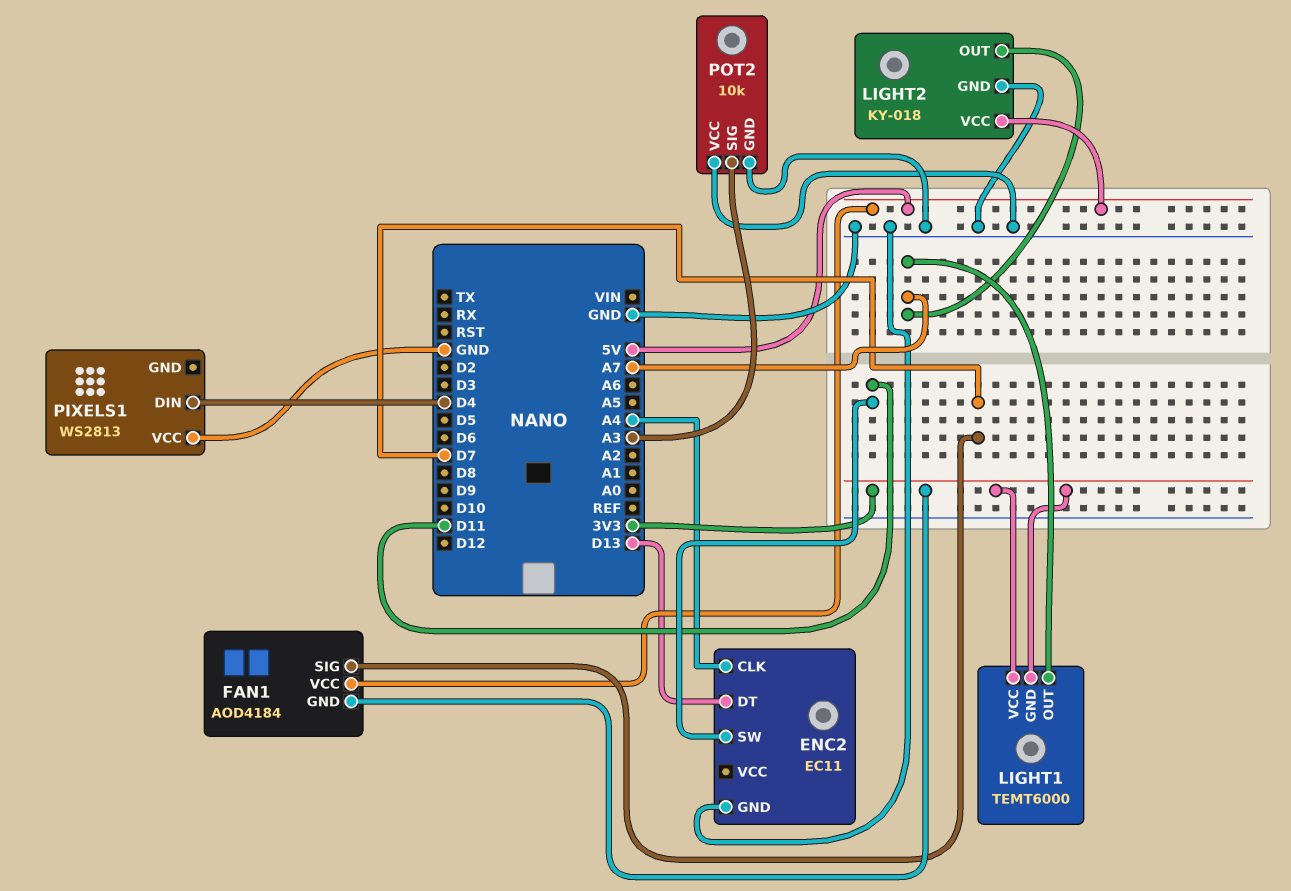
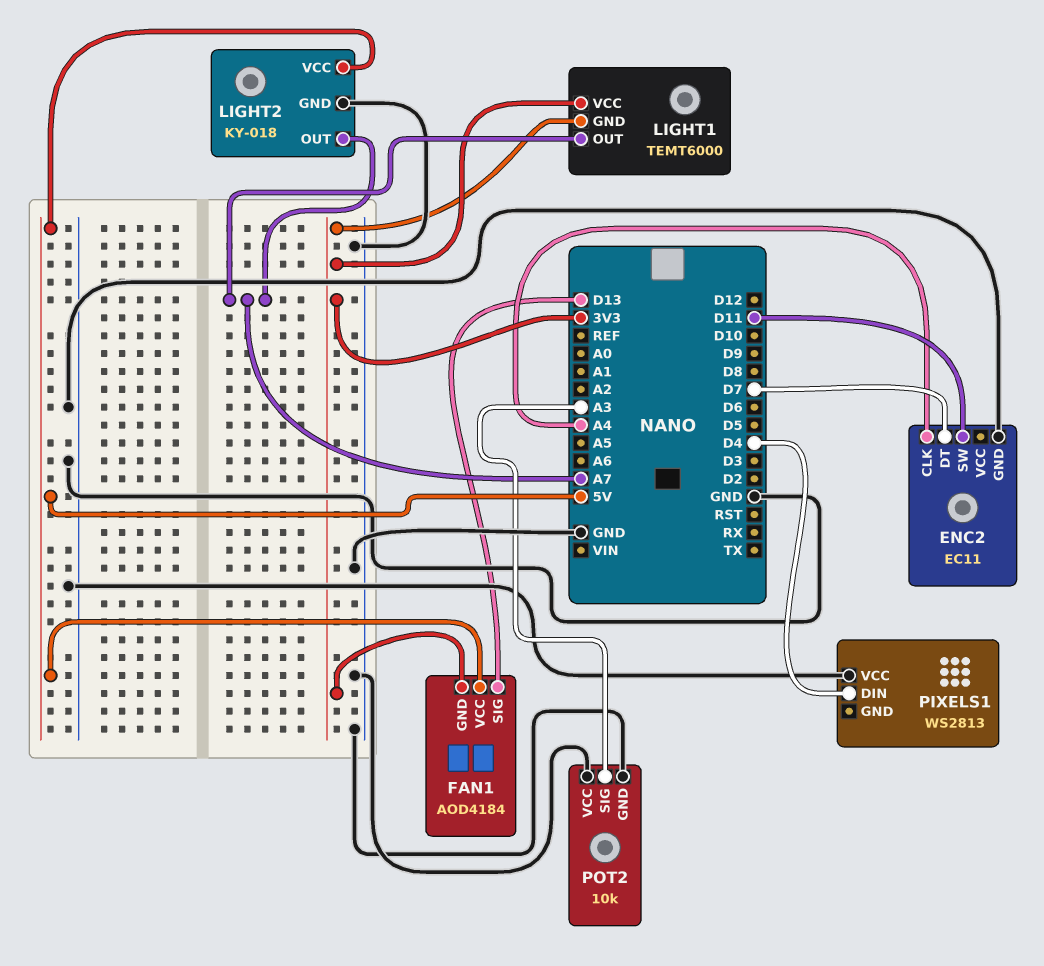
ENC2 pin DT: D13 -> D7
FAN1 pin SIG: D7 -> D13

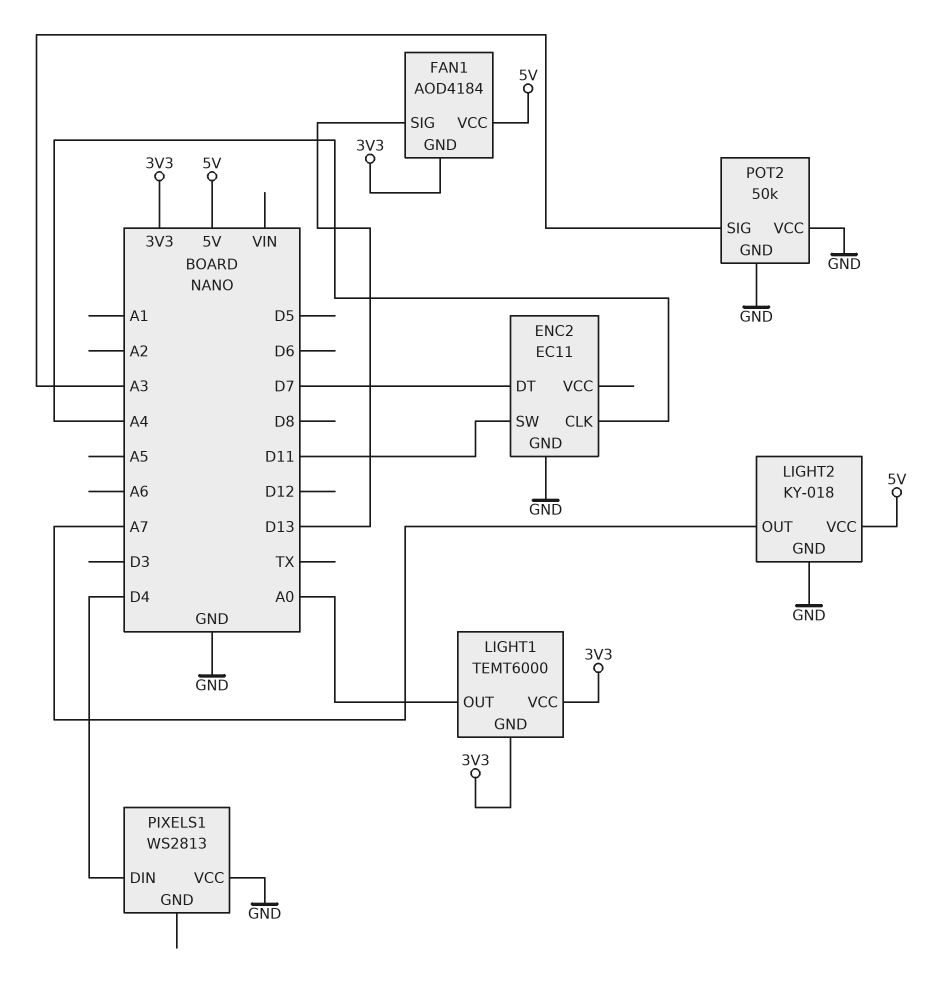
LIGHT1 pin OUT: A7 -> A0
POT2: 10k -> 50k

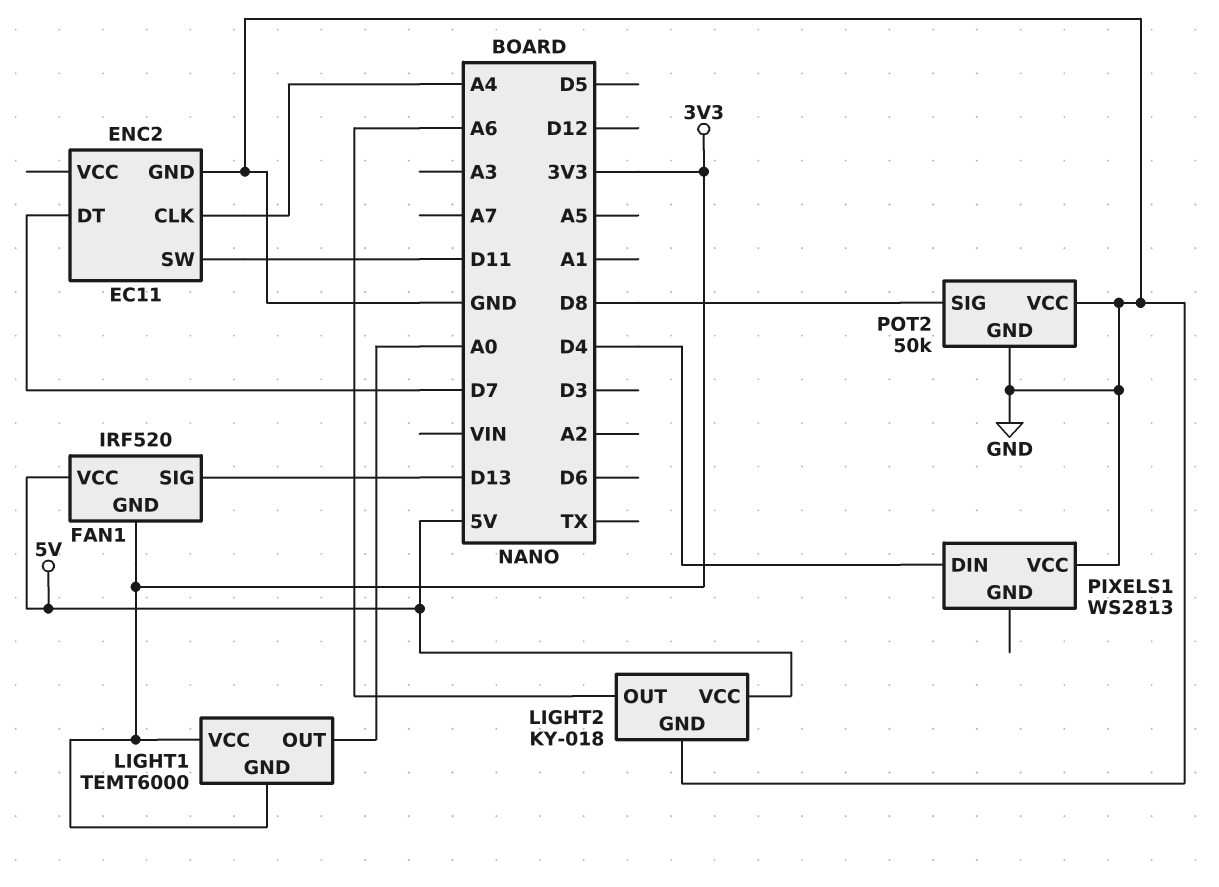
FAN1: AOD4184 -> IRF520
LIGHT2 pin OUT: A7 -> A6
POT2 pin SIG: A3 -> D8

